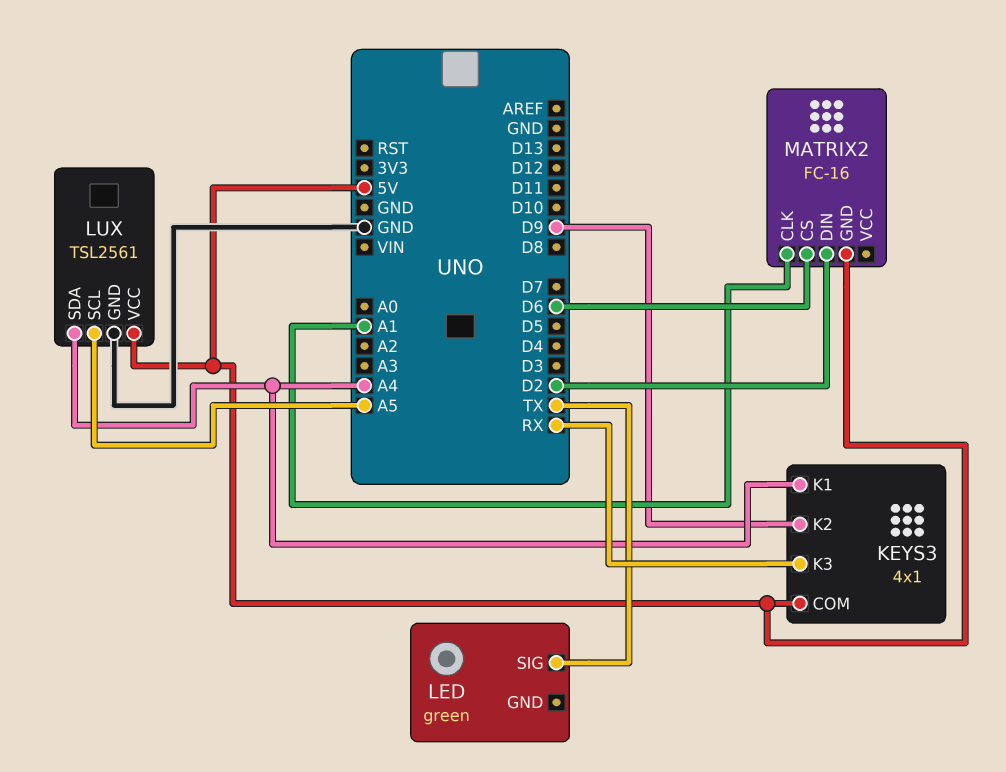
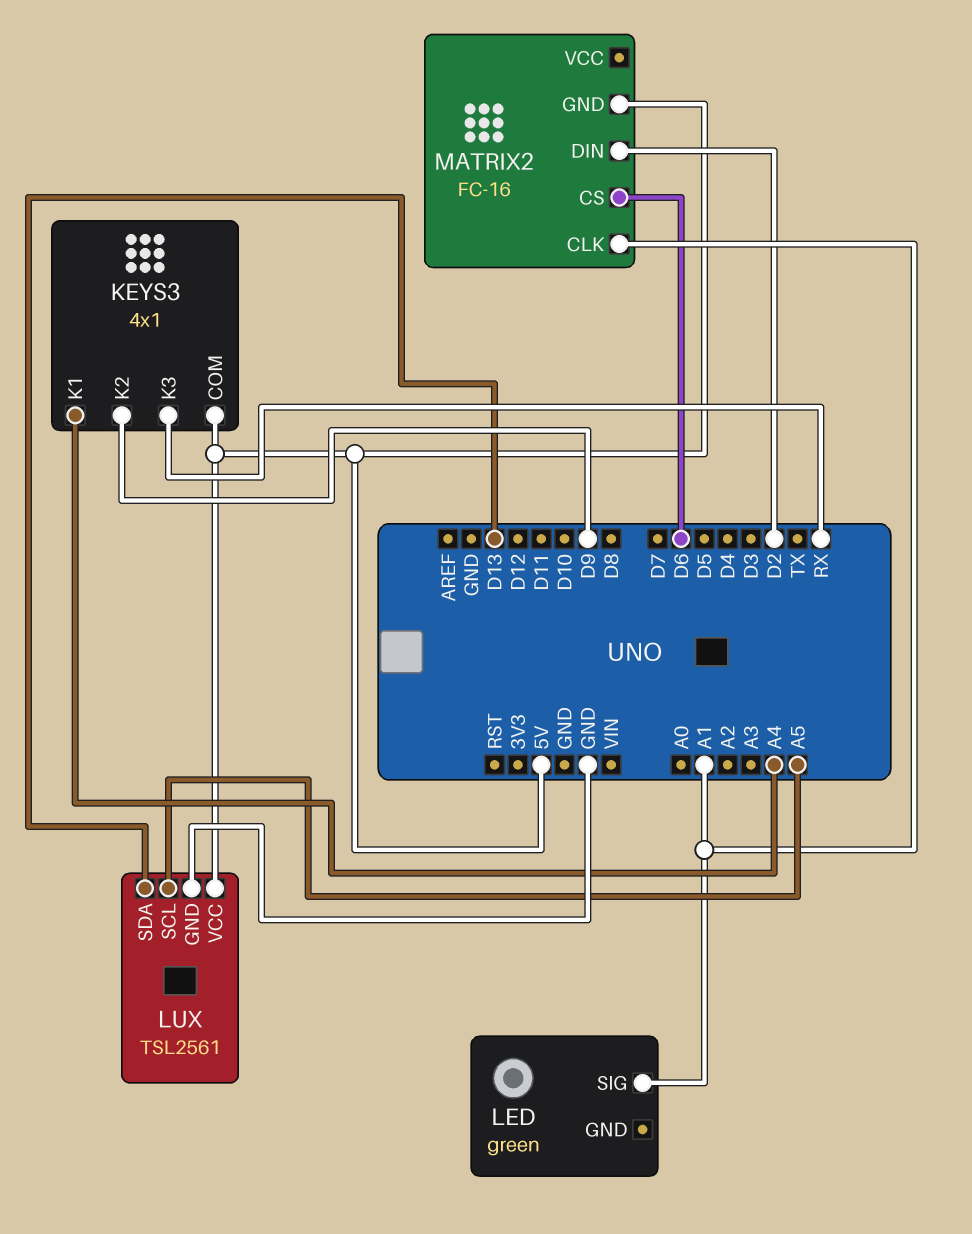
LED pin SIG: TX -> A1
LUX pin SDA: A4 -> D13

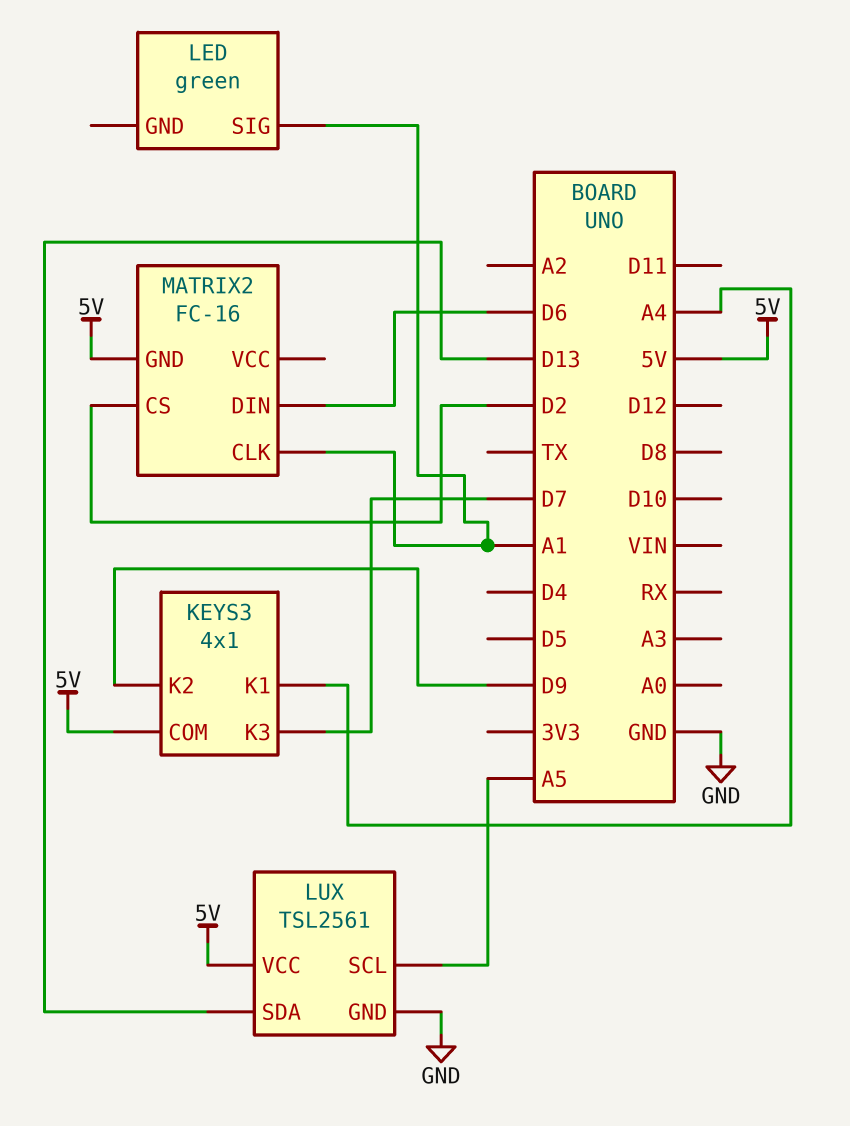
KEYS3 pin K3: RX -> D7
MATRIX2 pin CS: D6 -> D2
MATRIX2 pin DIN: D2 -> D6

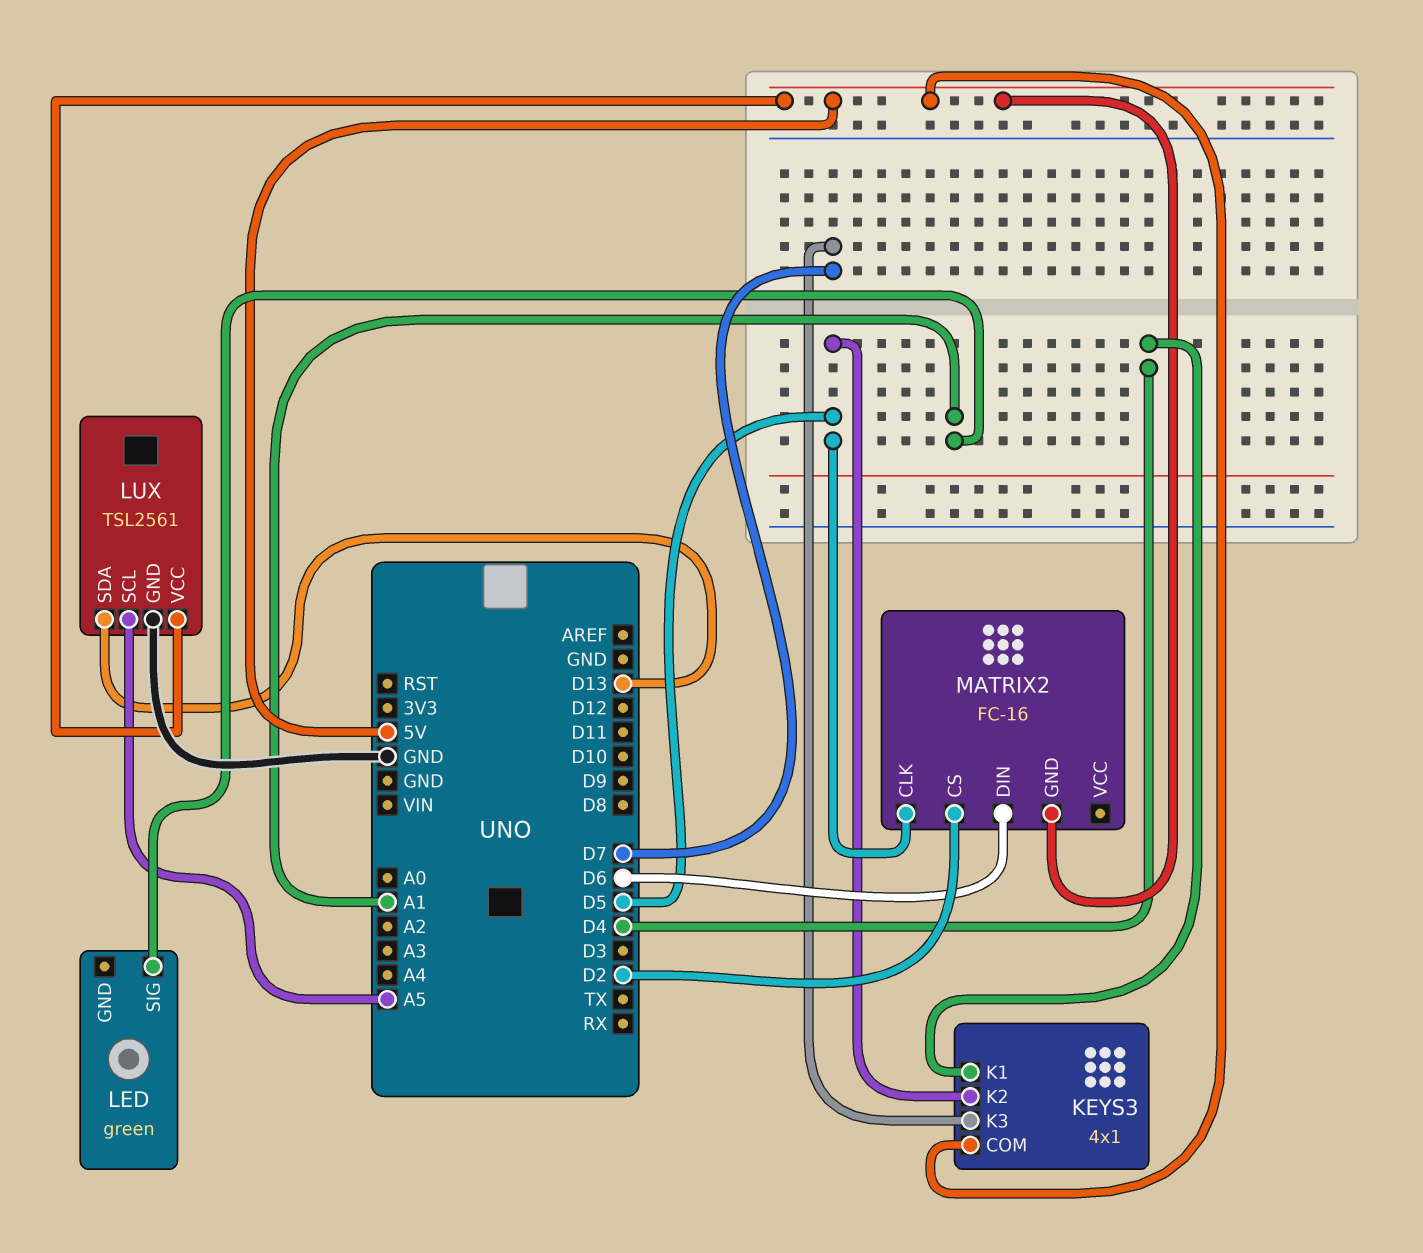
KEYS3 pin K1: A4 -> D4
KEYS3 pin K2: D9 -> D5
MATRIX2 pin CLK: A1 -> D5

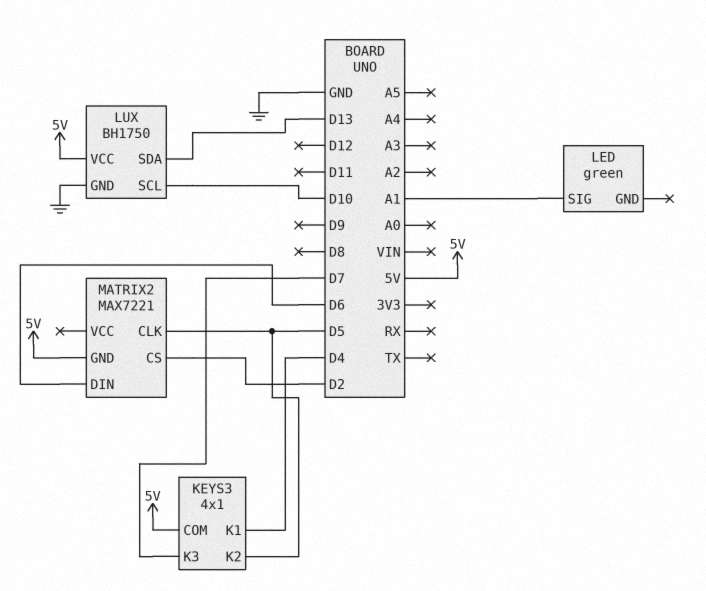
LUX: TSL2561 -> BH1750
LUX pin SCL: A5 -> D10
MATRIX2: FC-16 -> MAX7221

